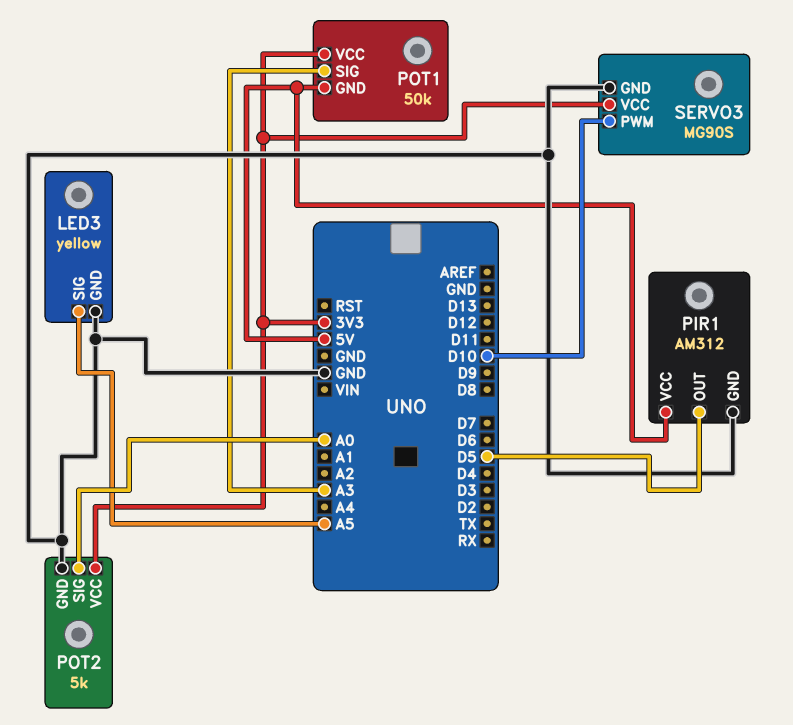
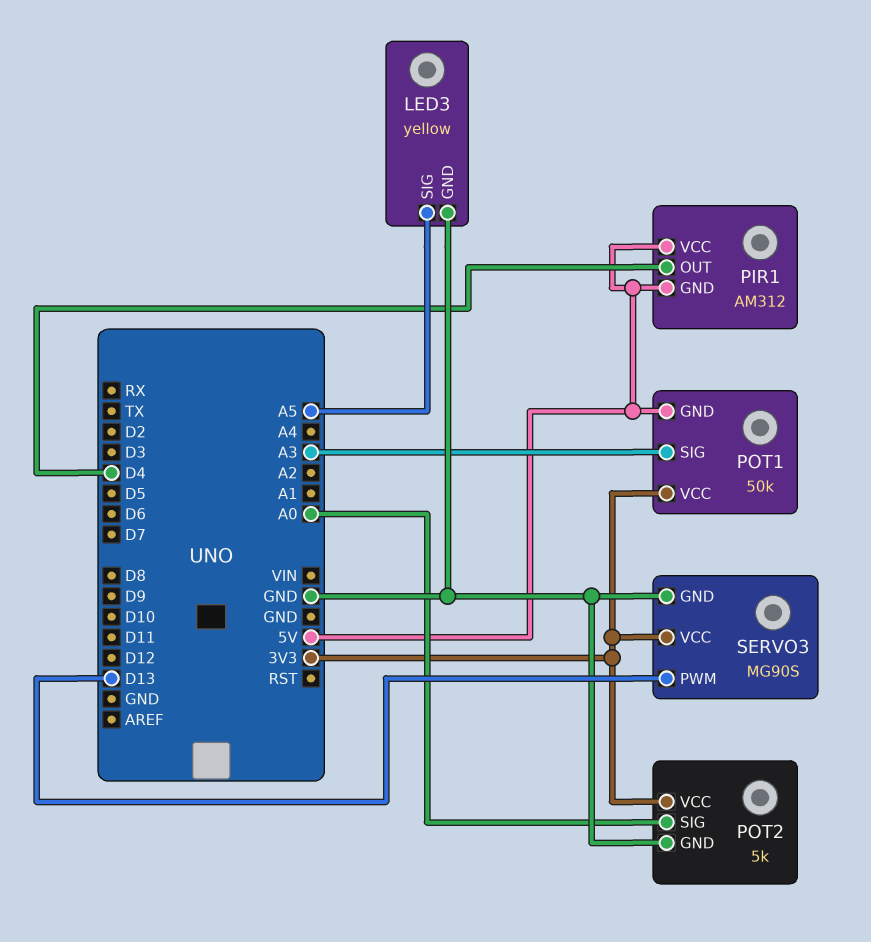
PIR1 pin GND: GND -> 5V
PIR1 pin OUT: D5 -> D4
SERVO3 pin PWM: D10 -> D13

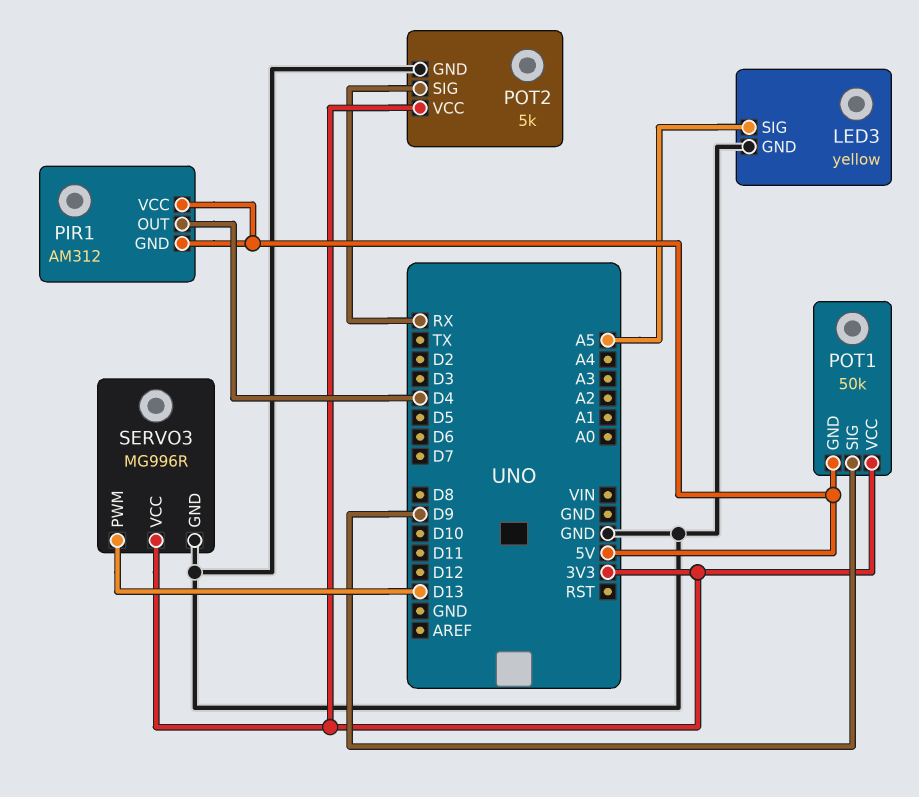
POT1 pin SIG: A3 -> D9
POT2 pin SIG: A0 -> RX
SERVO3: MG90S -> MG996R

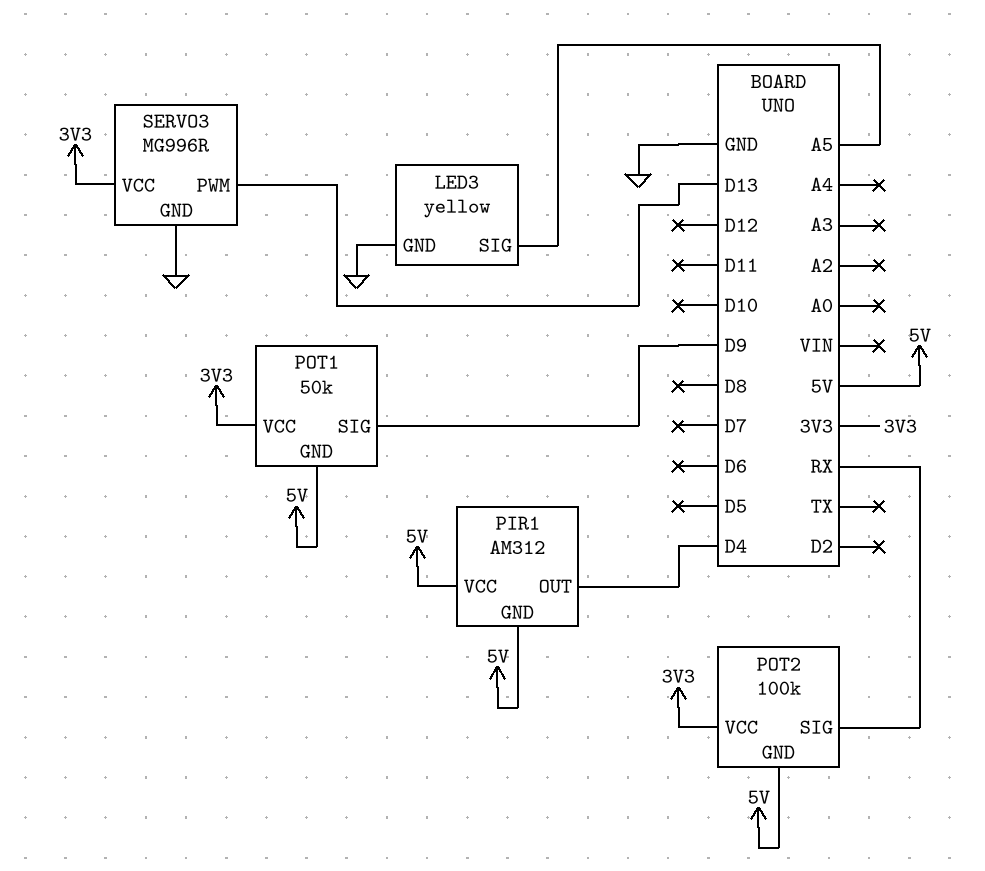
POT2: 5k -> 100k
POT2 pin GND: GND -> 5V

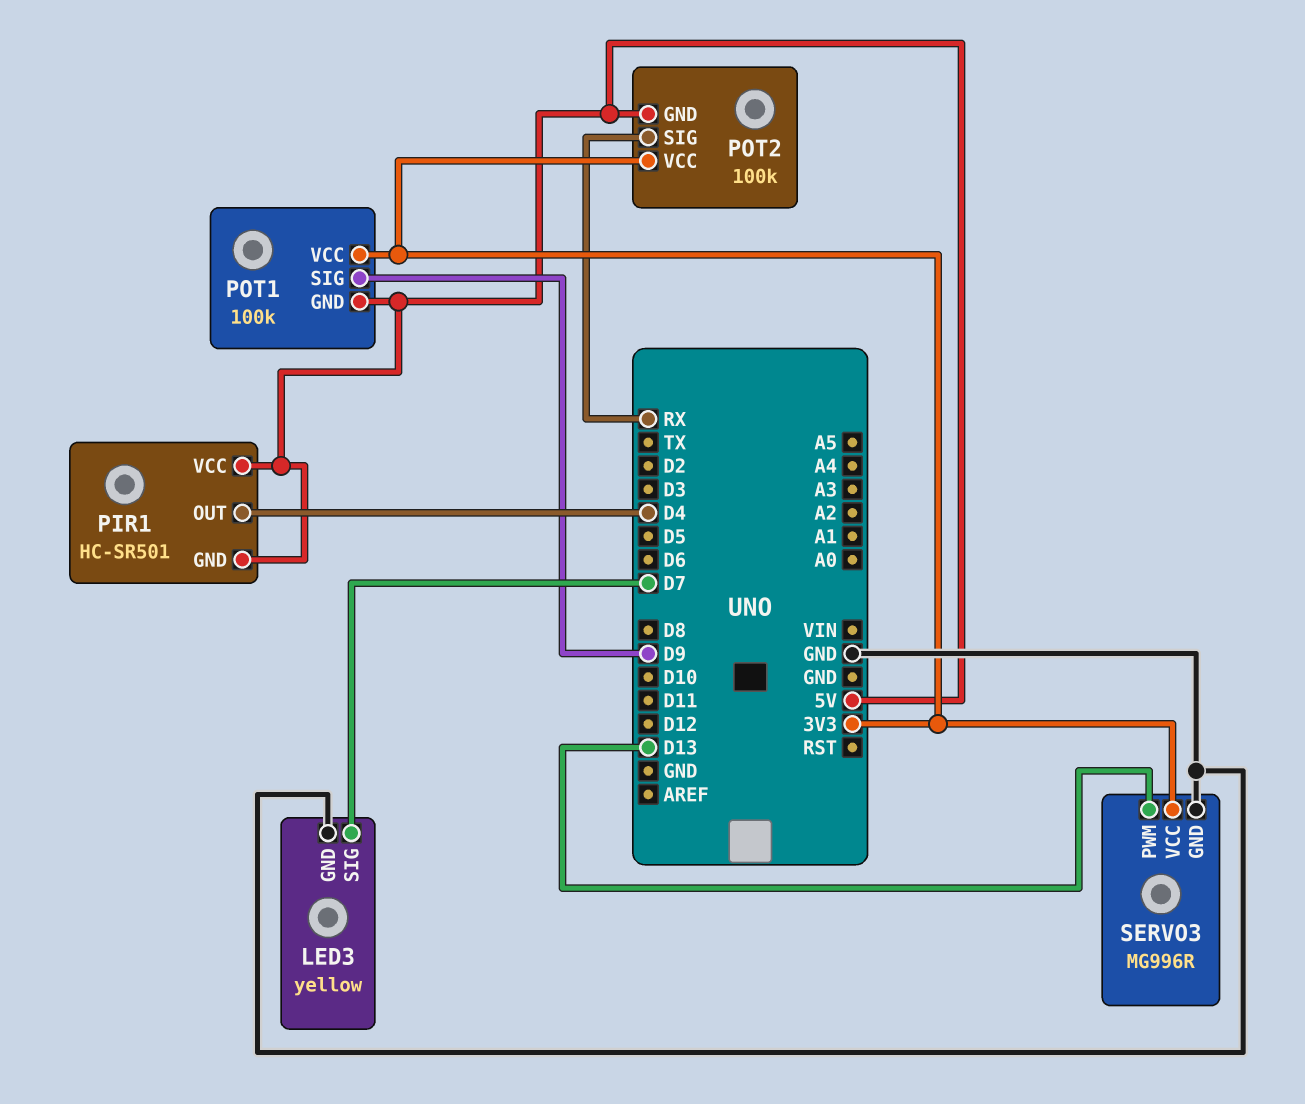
LED3 pin SIG: A5 -> D7
PIR1: AM312 -> HC-SR501
POT1: 50k -> 100k

